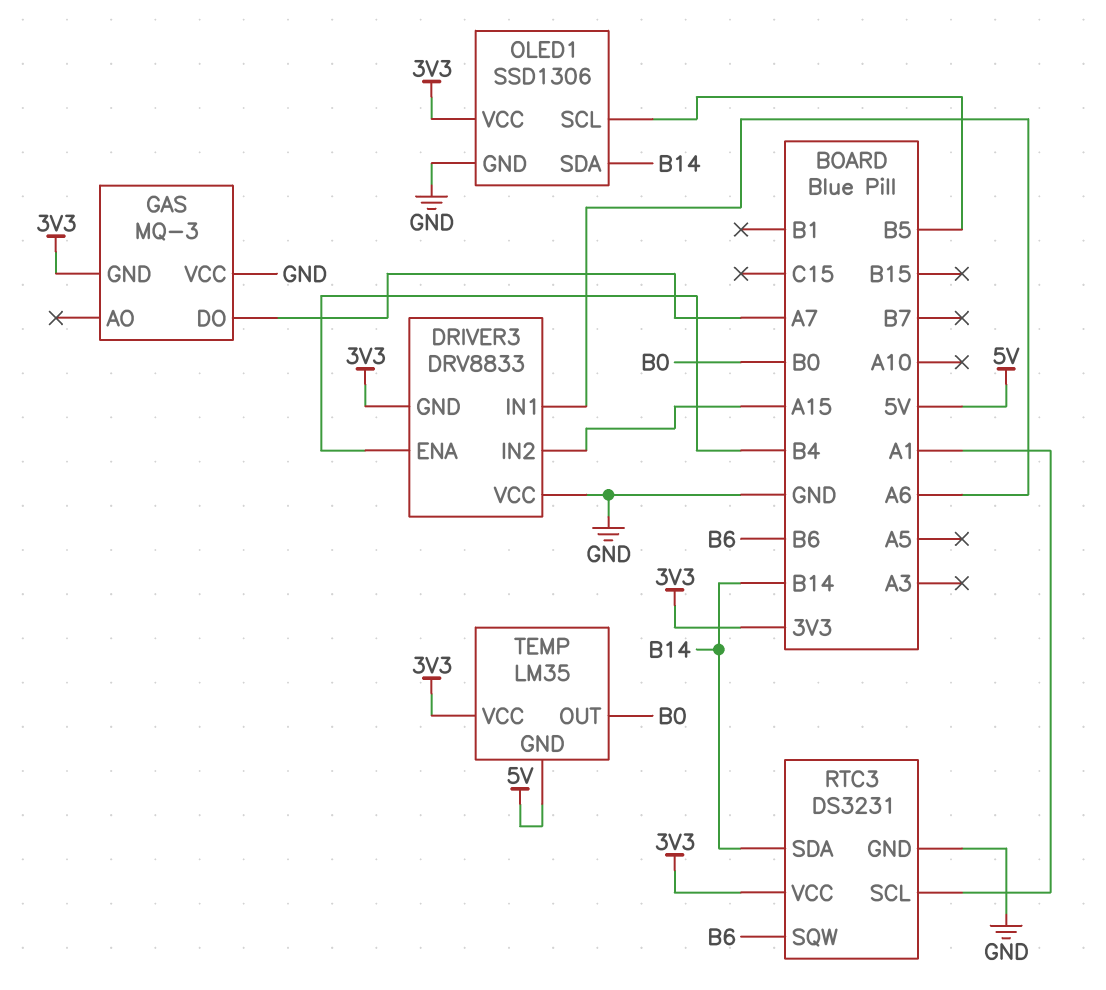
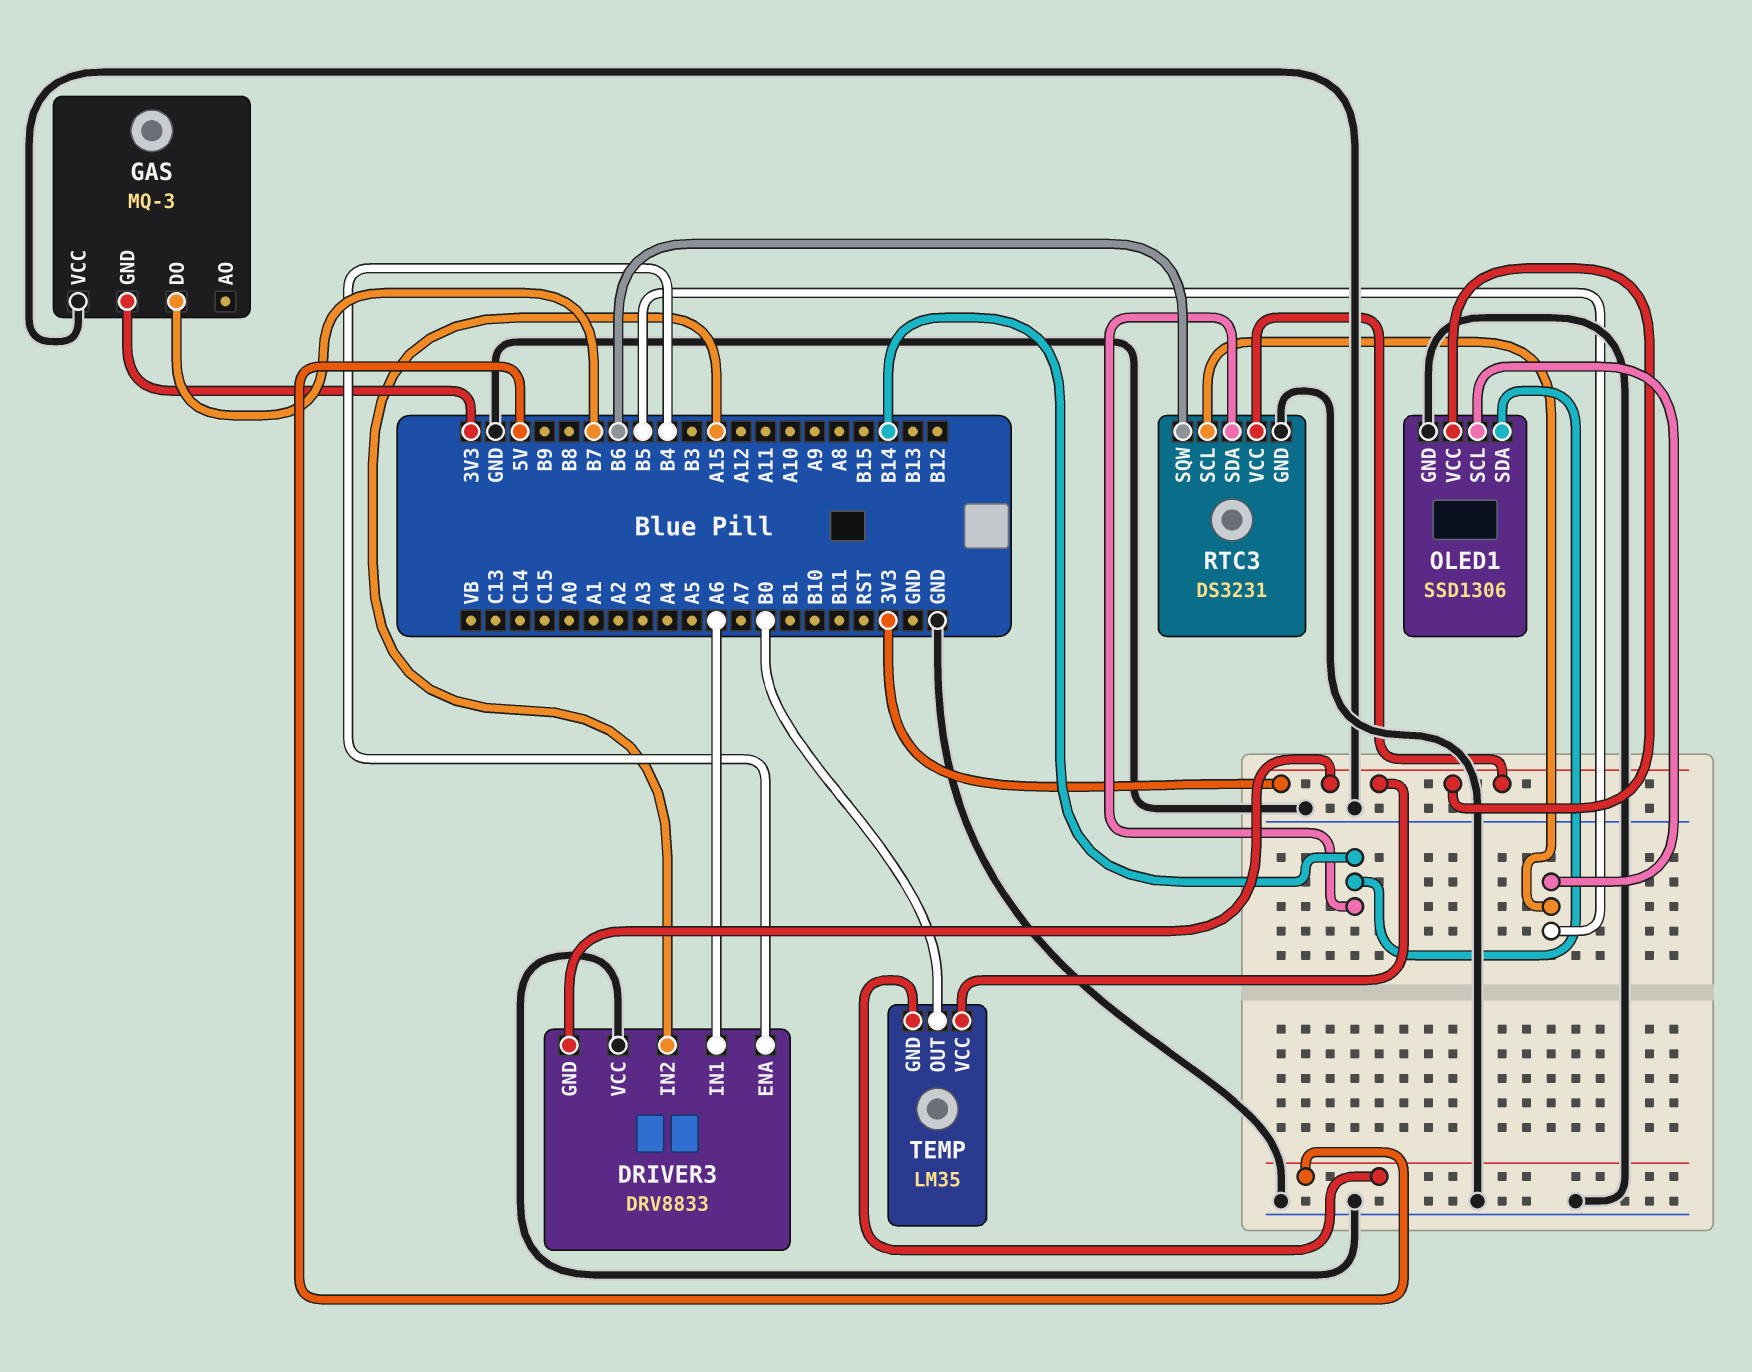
GAS pin DO: A7 -> B7
RTC3 pin SCL: A1 -> B5

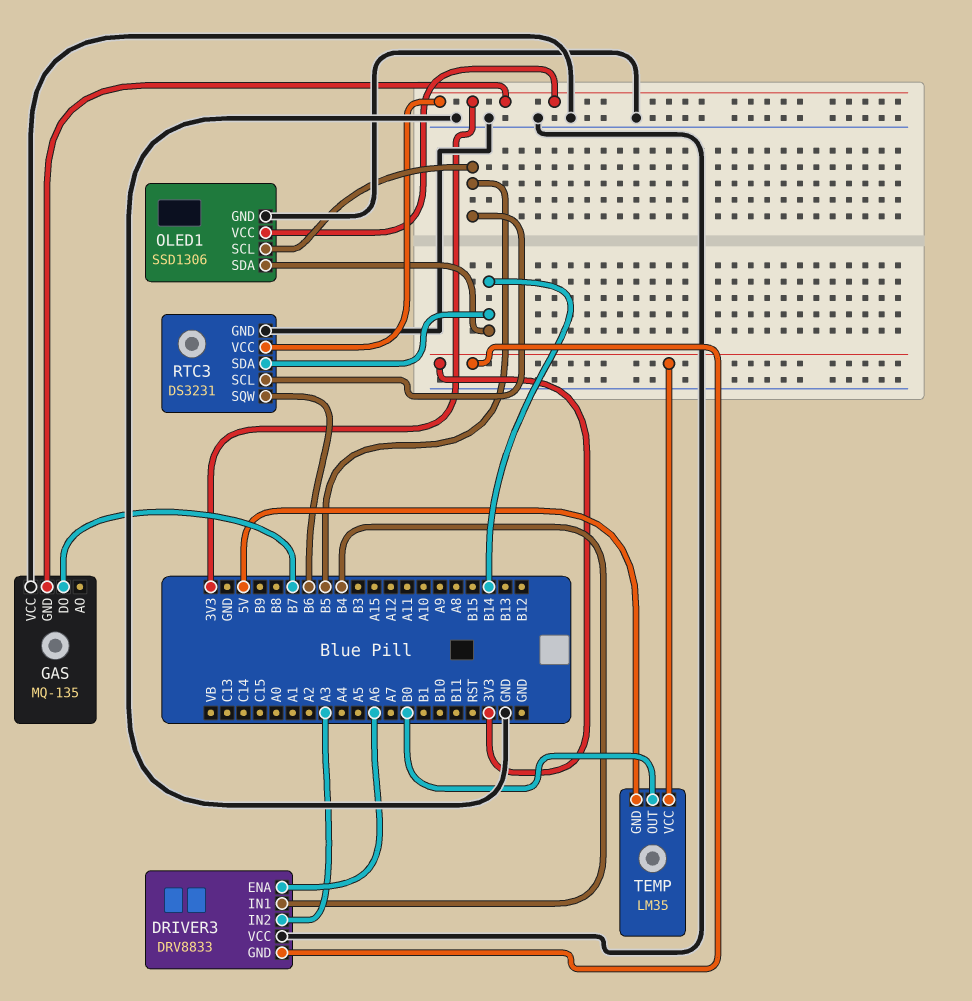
DRIVER3 pin ENA: B4 -> A6
DRIVER3 pin IN1: A6 -> B4
DRIVER3 pin IN2: A15 -> A3
GAS: MQ-3 -> MQ-135

